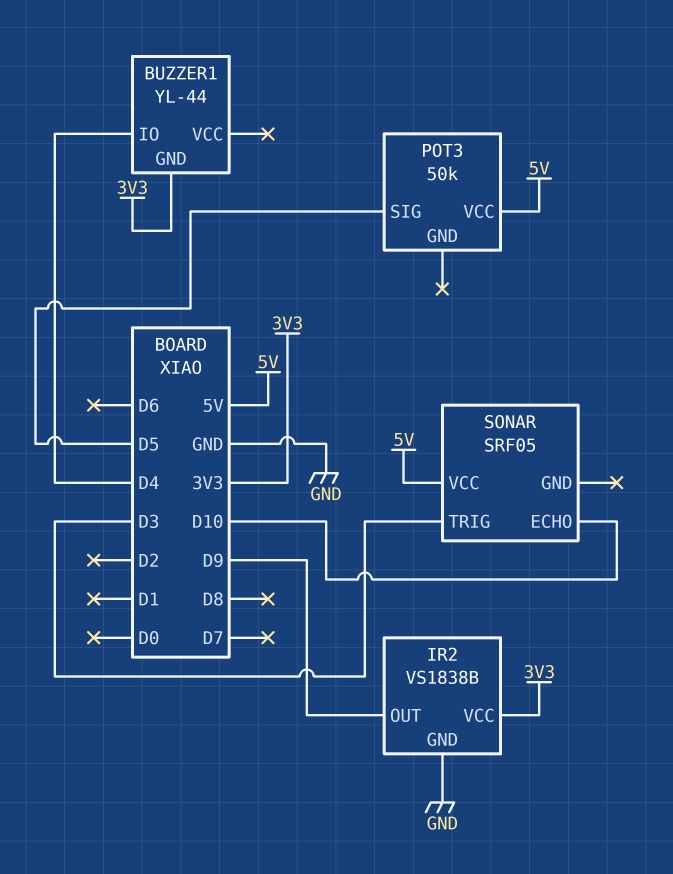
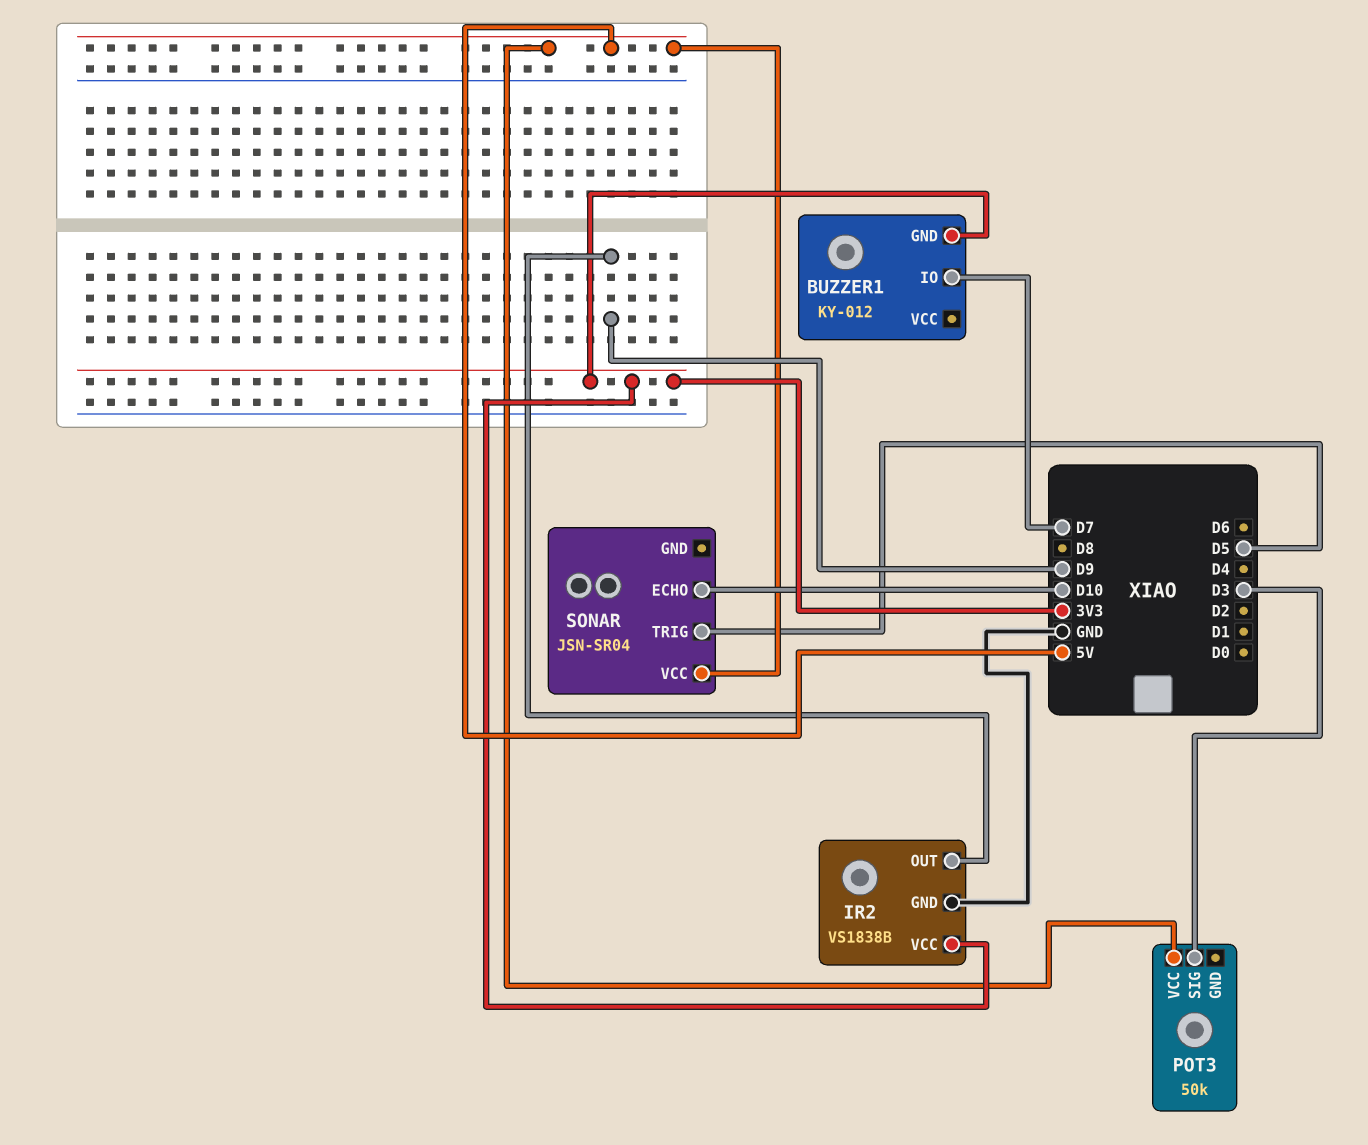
BUZZER1: YL-44 -> KY-012
BUZZER1 pin IO: D4 -> D7
POT3 pin SIG: D5 -> D3
SONAR: SRF05 -> JSN-SR04
SONAR pin TRIG: D3 -> D5

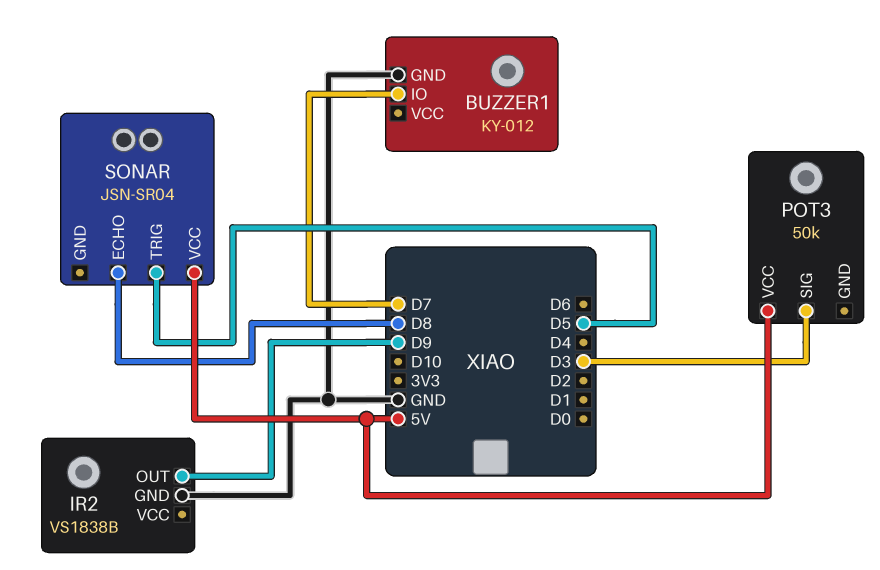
BUZZER1 pin GND: 3V3 -> GND
IR2 pin VCC: 3V3 -> none
SONAR pin ECHO: D10 -> D8

